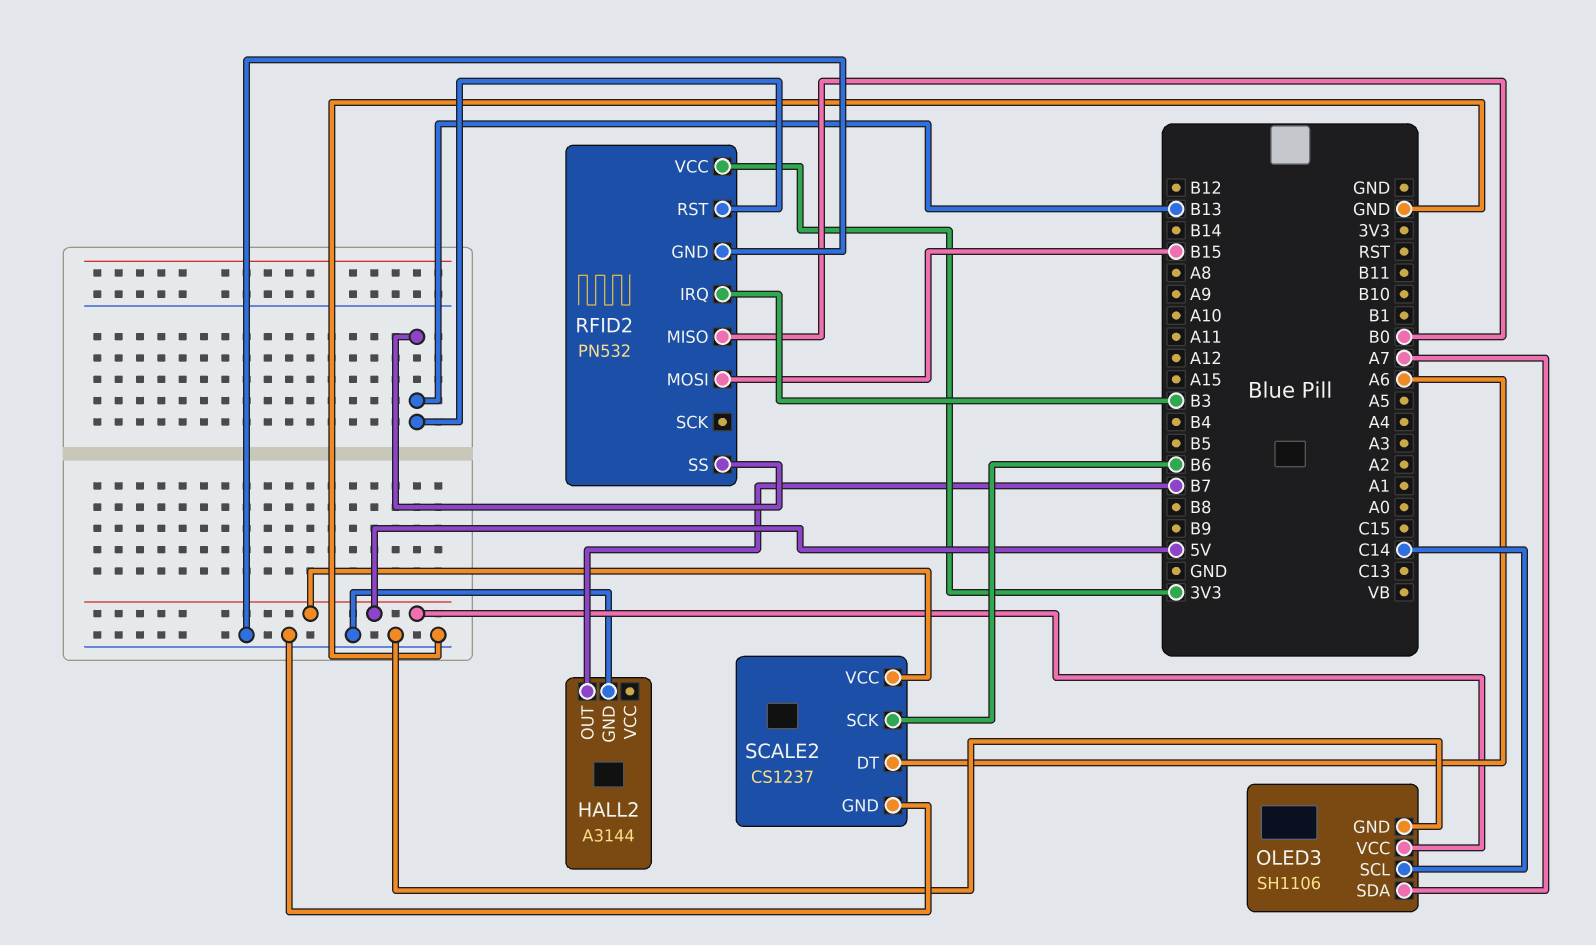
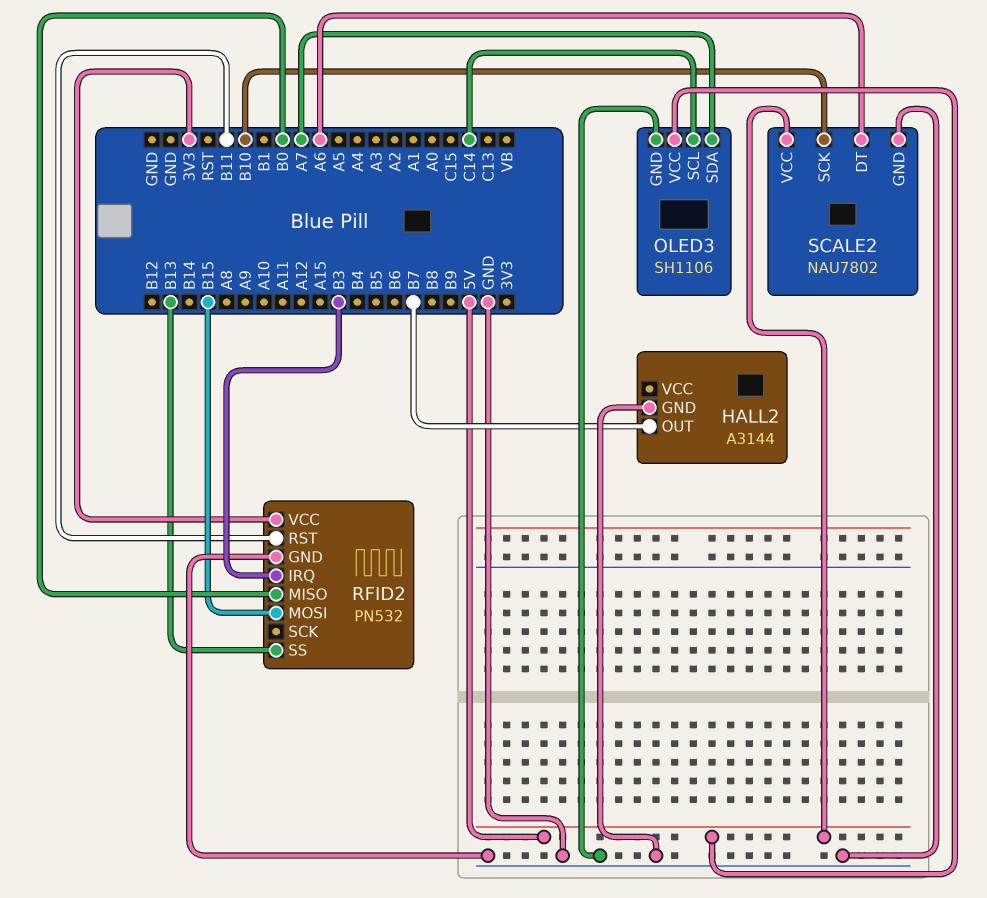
RFID2 pin RST: B13 -> B11
SCALE2: CS1237 -> NAU7802
SCALE2 pin SCK: B6 -> B10

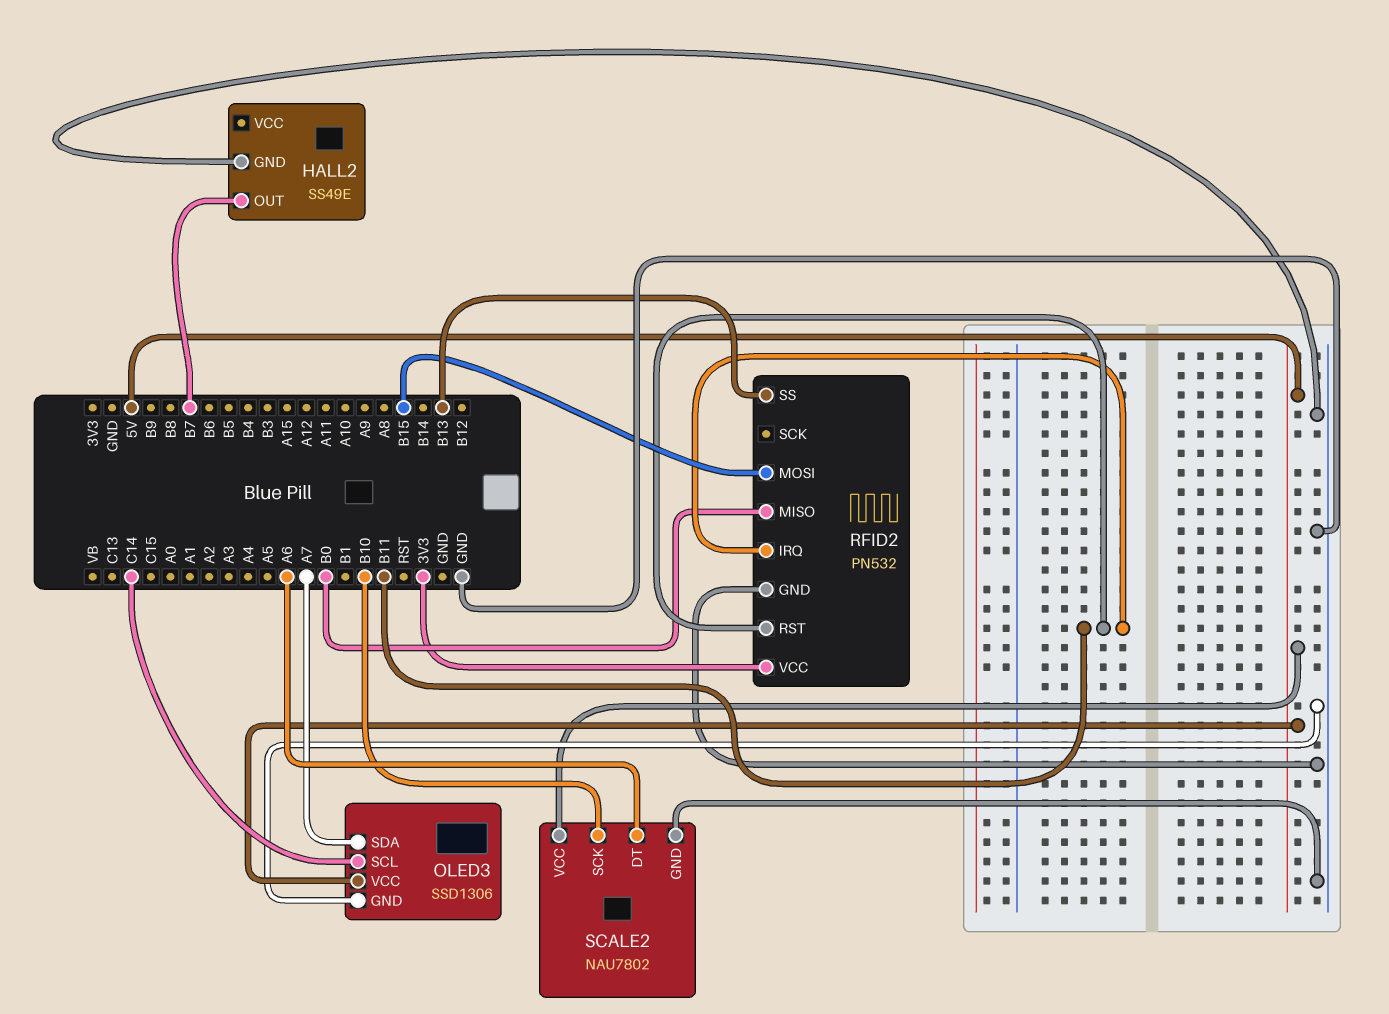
HALL2: A3144 -> SS49E
OLED3: SH1106 -> SSD1306
RFID2 pin IRQ: B3 -> B11

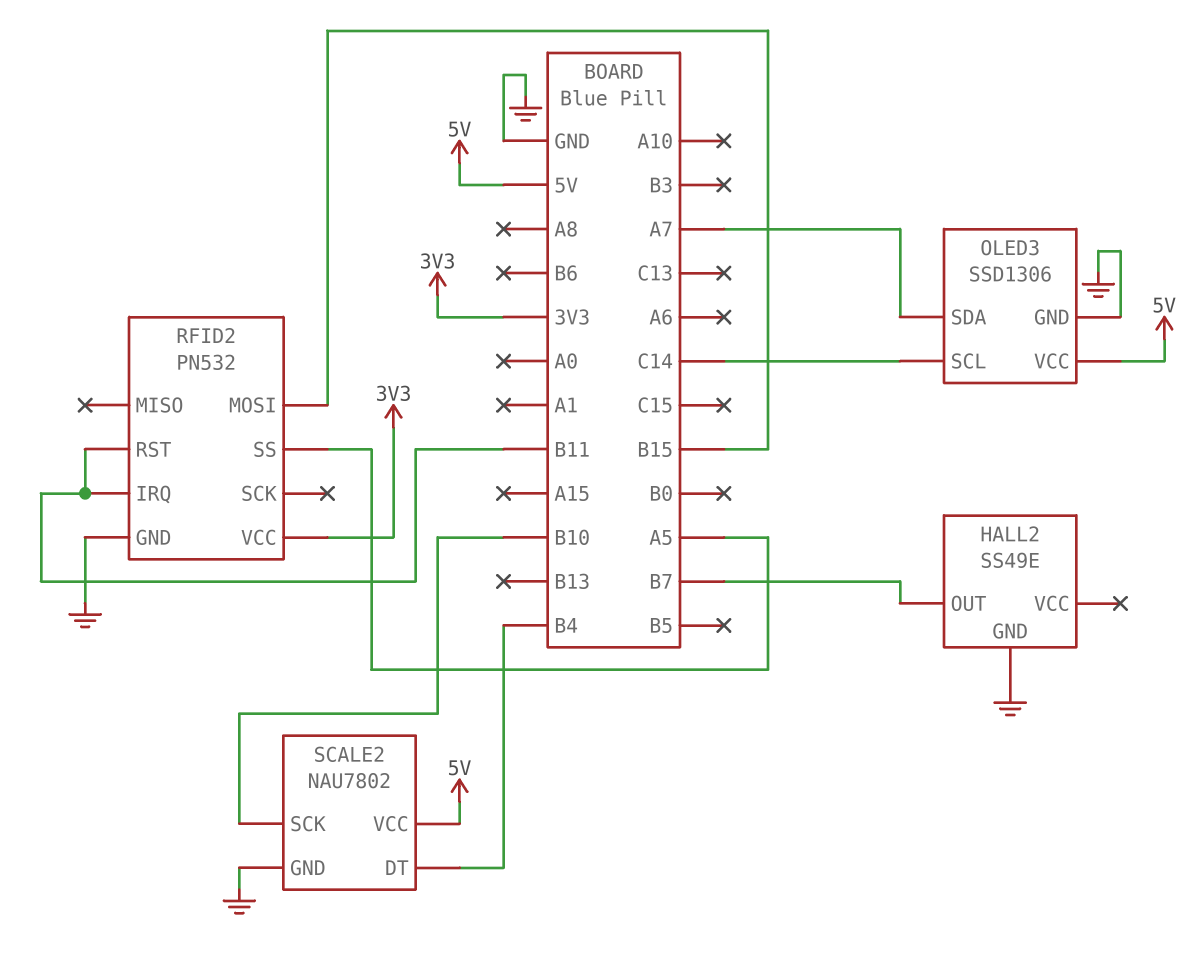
RFID2 pin MISO: B0 -> none
RFID2 pin SS: B13 -> A5
SCALE2 pin DT: A6 -> B4

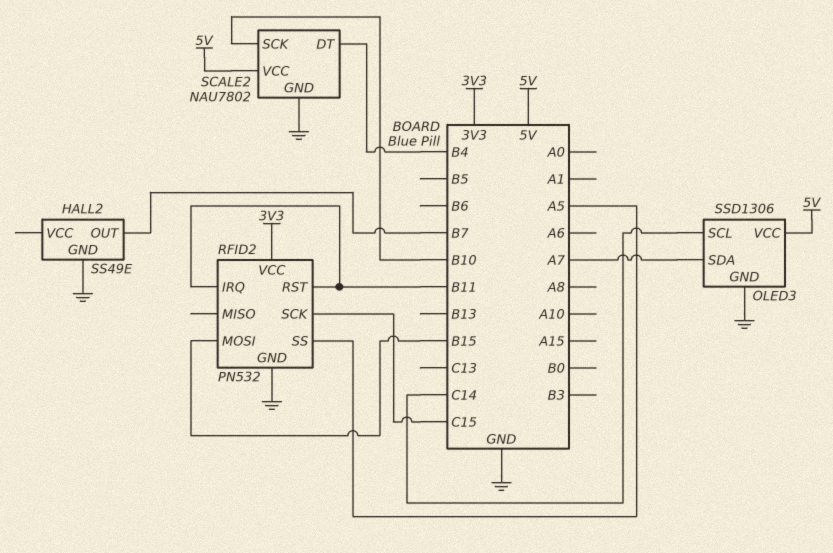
RFID2 pin SCK: none -> C15

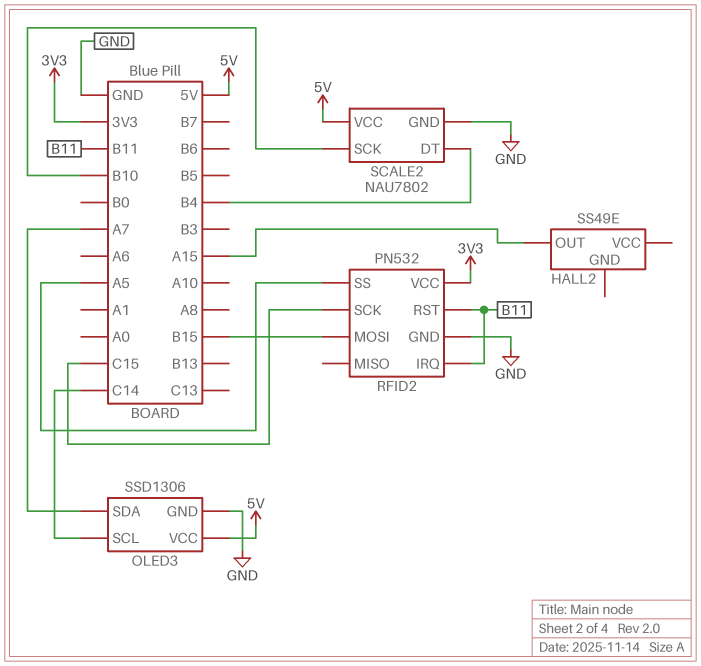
HALL2 pin GND: GND -> none
HALL2 pin OUT: B7 -> A15

